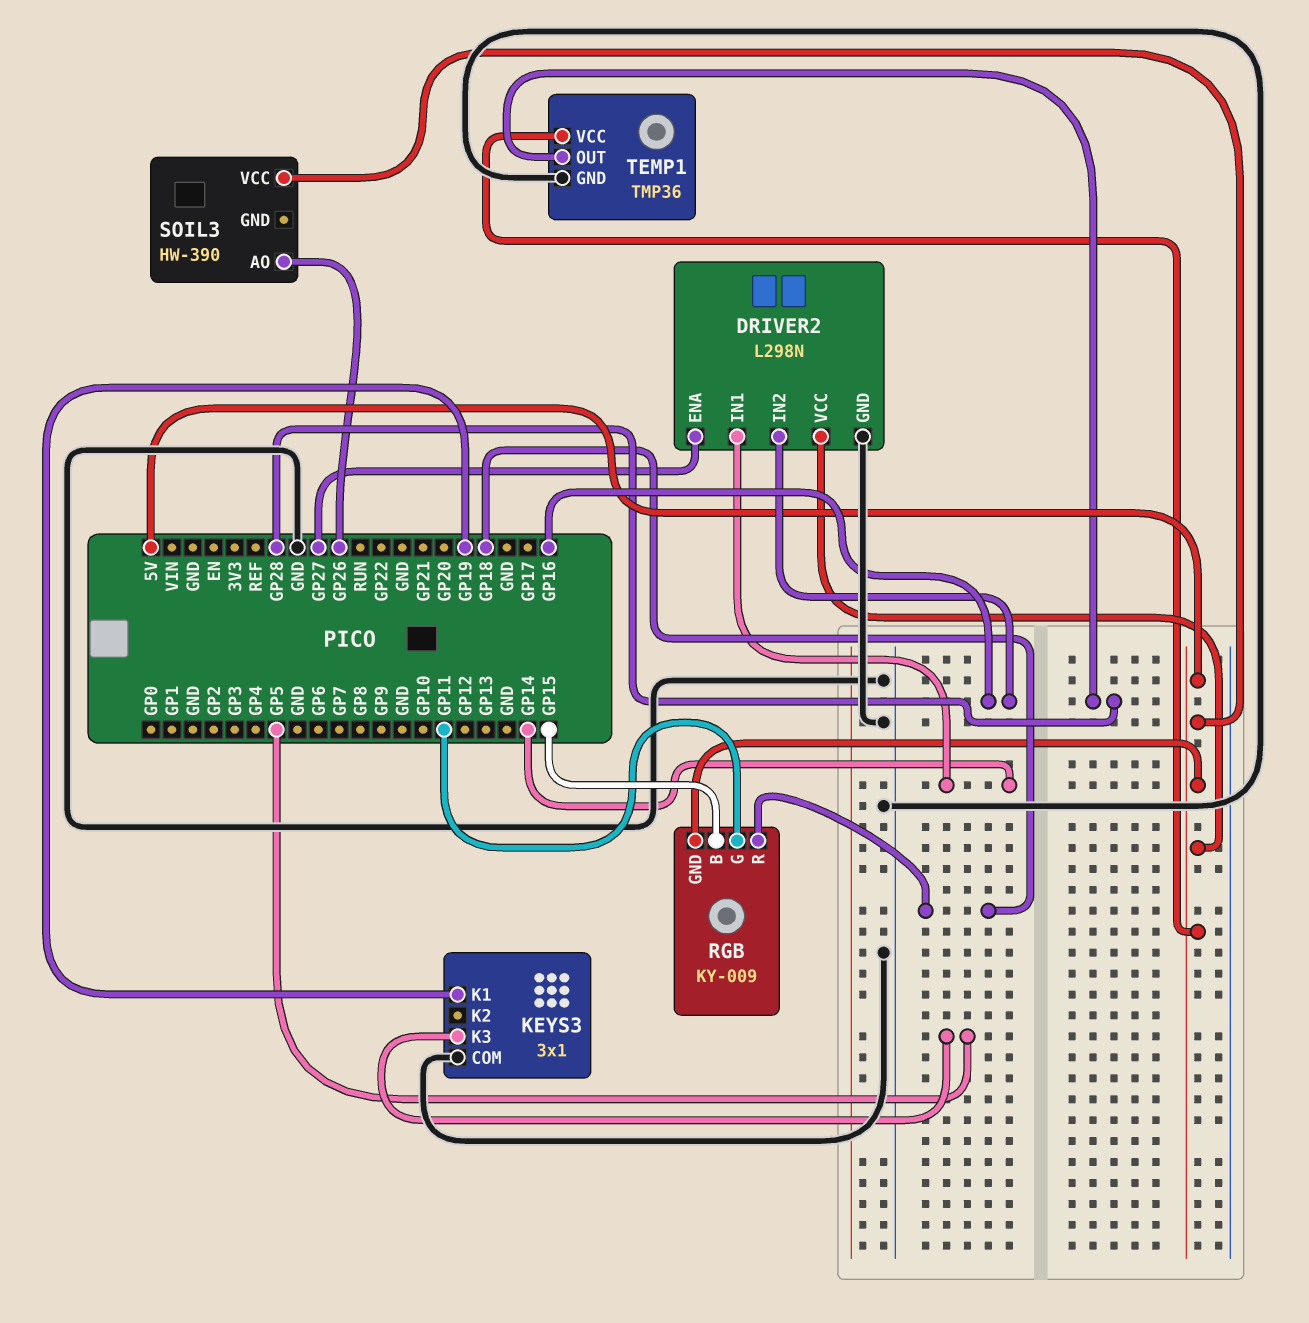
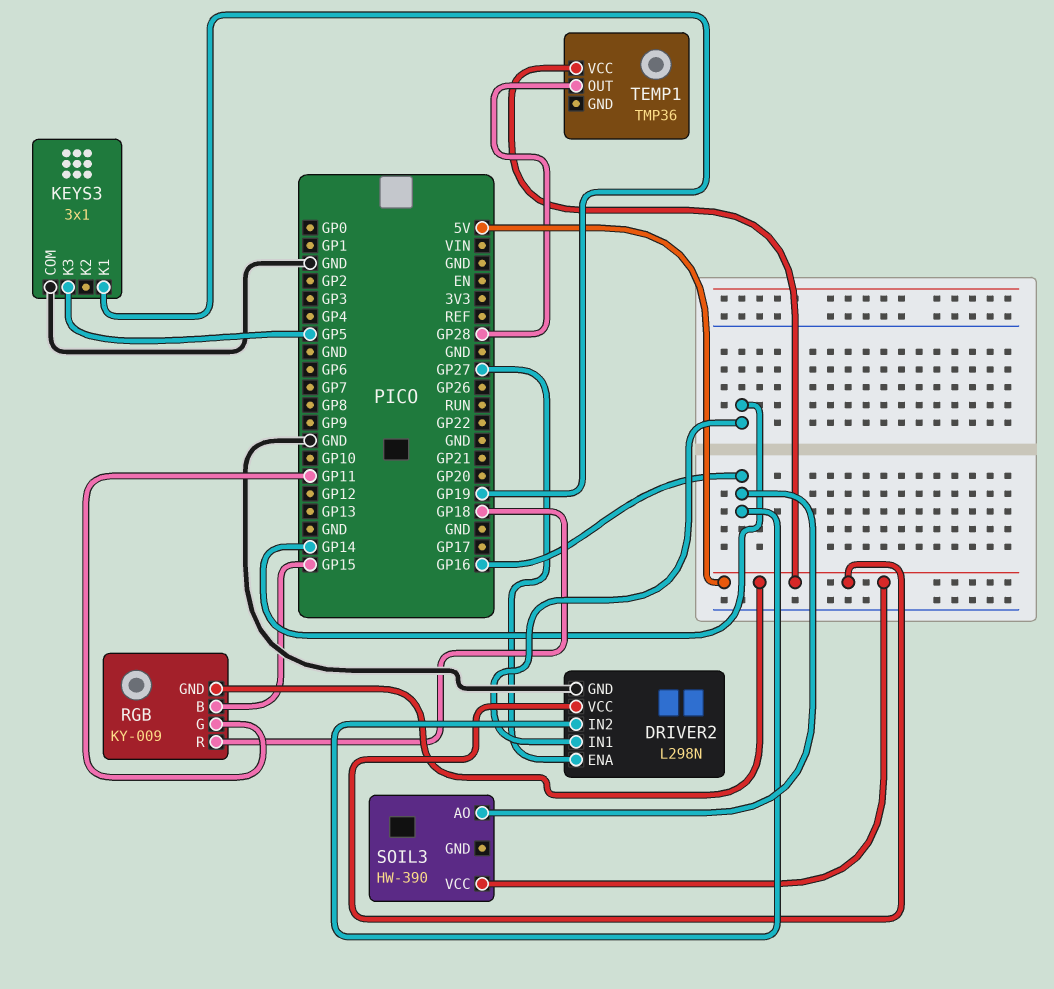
SOIL3 pin AO: GP26 -> GP16
TEMP1 pin GND: GND -> none

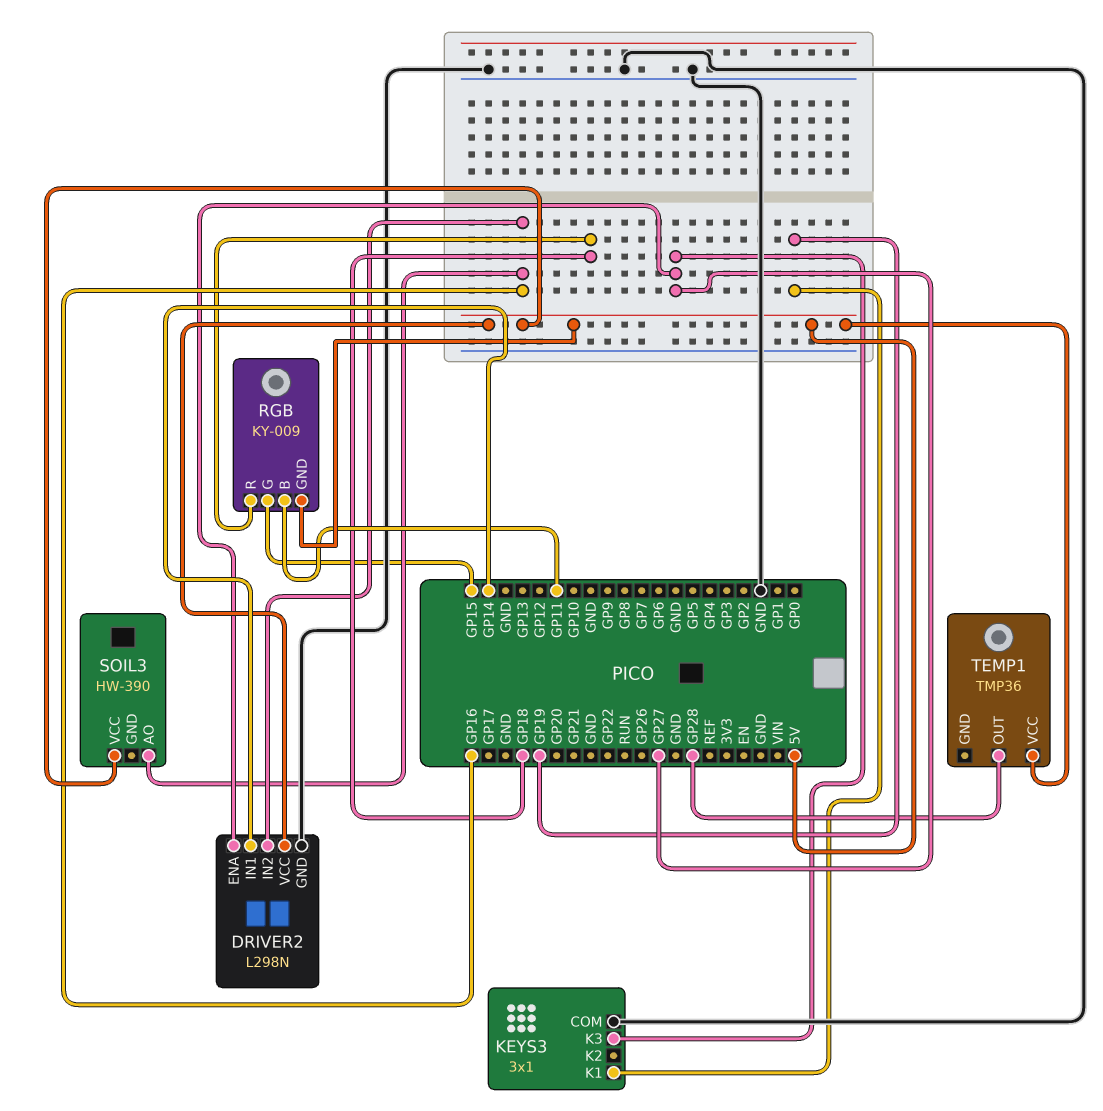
KEYS3 pin K3: GP5 -> GP27
RGB pin B: GP15 -> GP11
RGB pin G: GP11 -> GP15

